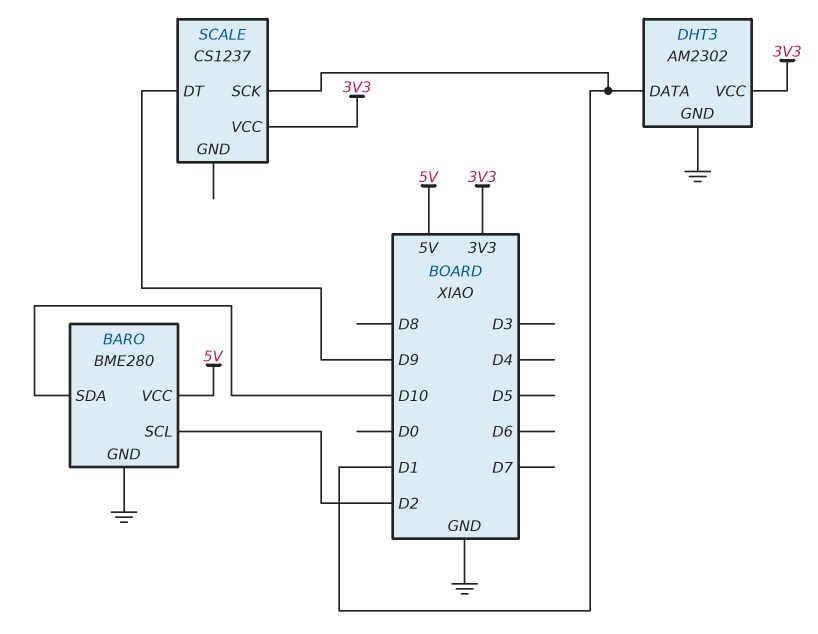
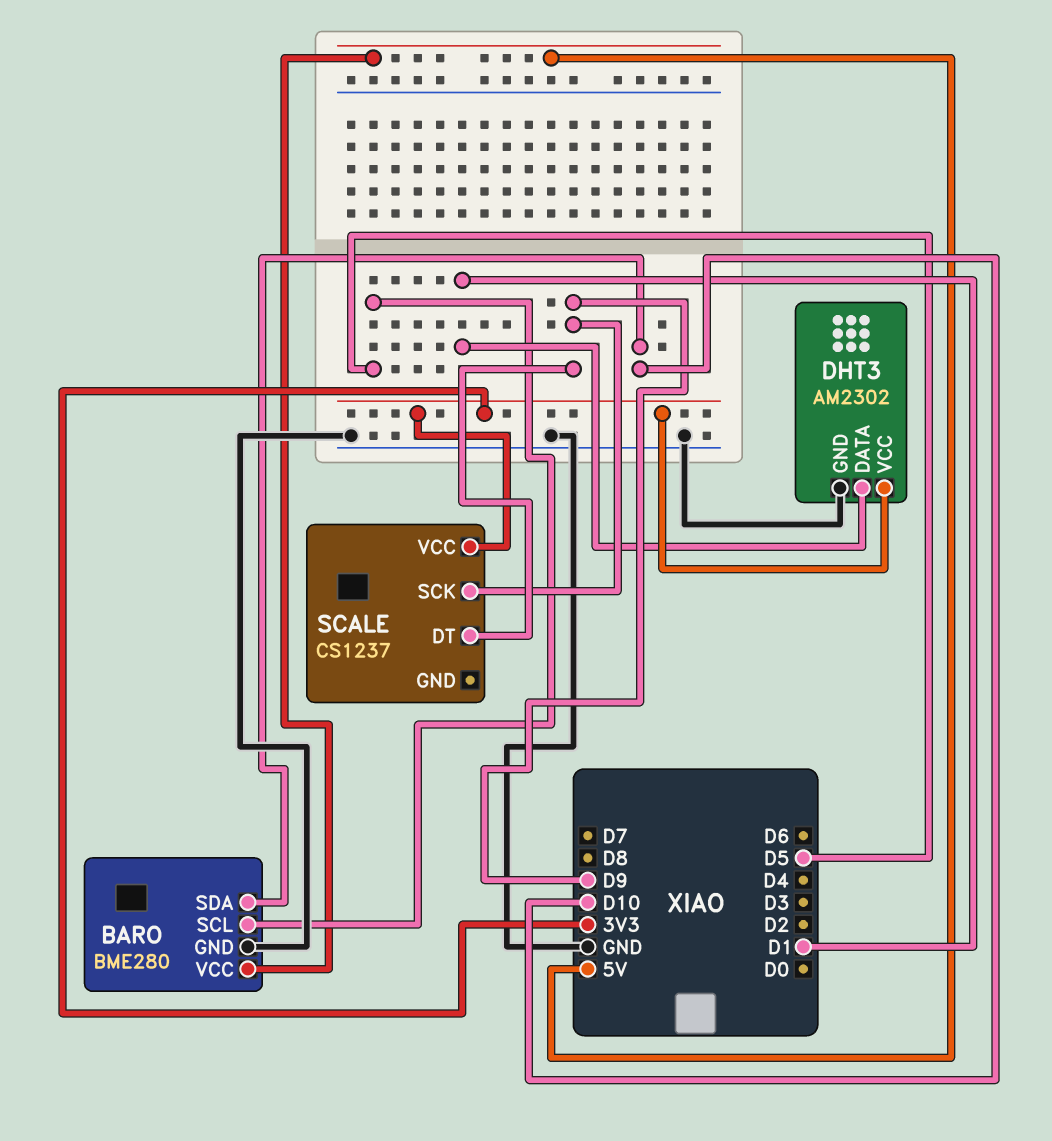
BARO pin SCL: D2 -> D5
SCALE pin SCK: D1 -> D9

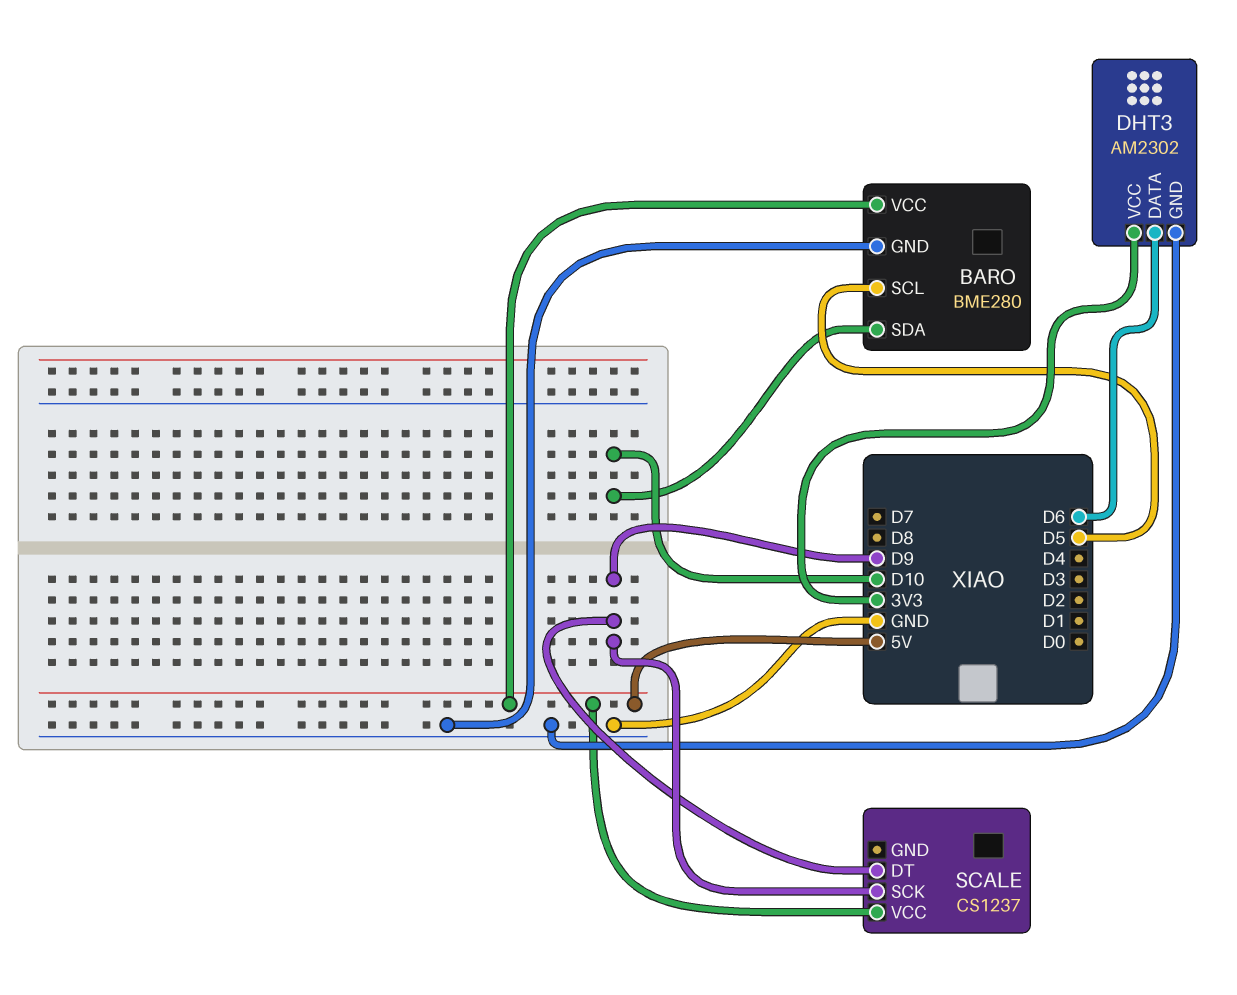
DHT3 pin DATA: D1 -> D6
SCALE pin VCC: 3V3 -> 5V

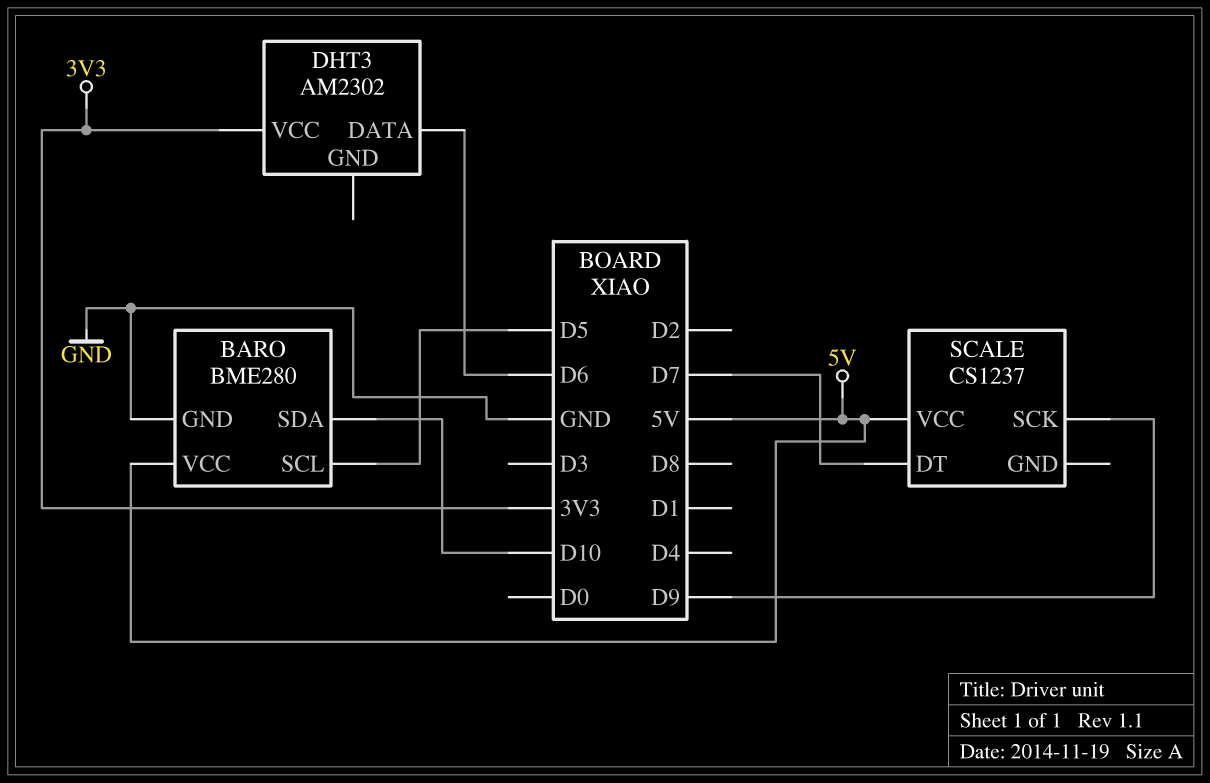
DHT3 pin GND: GND -> none
SCALE pin DT: D9 -> D7

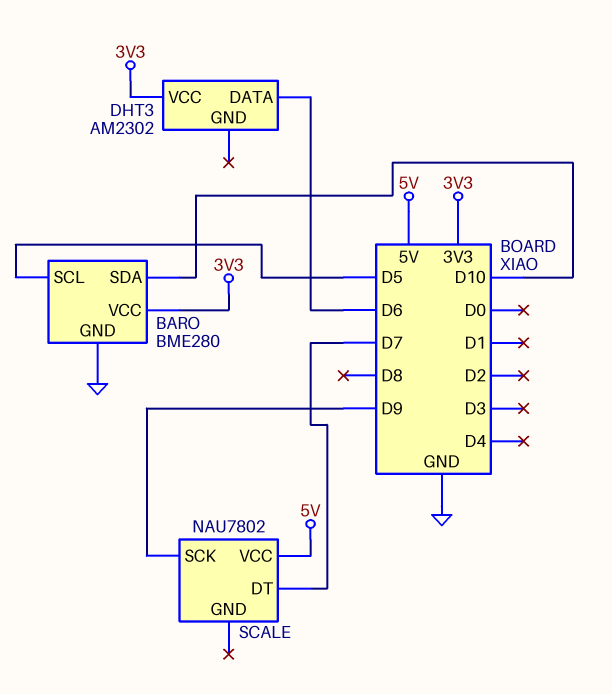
BARO pin VCC: 5V -> 3V3
SCALE: CS1237 -> NAU7802

